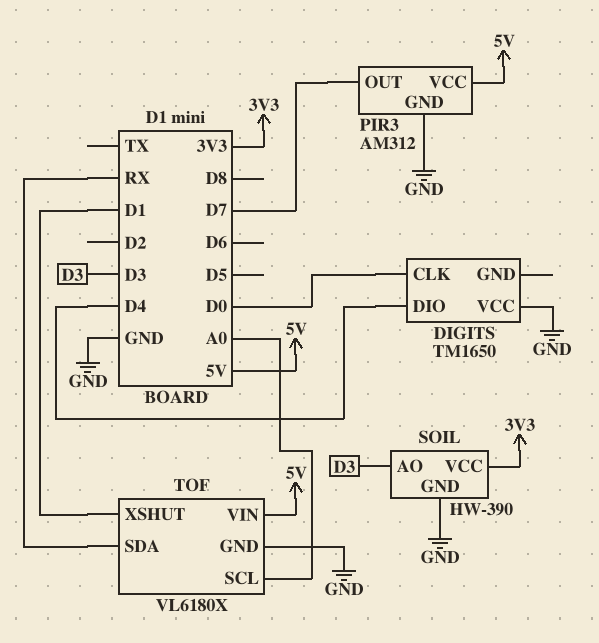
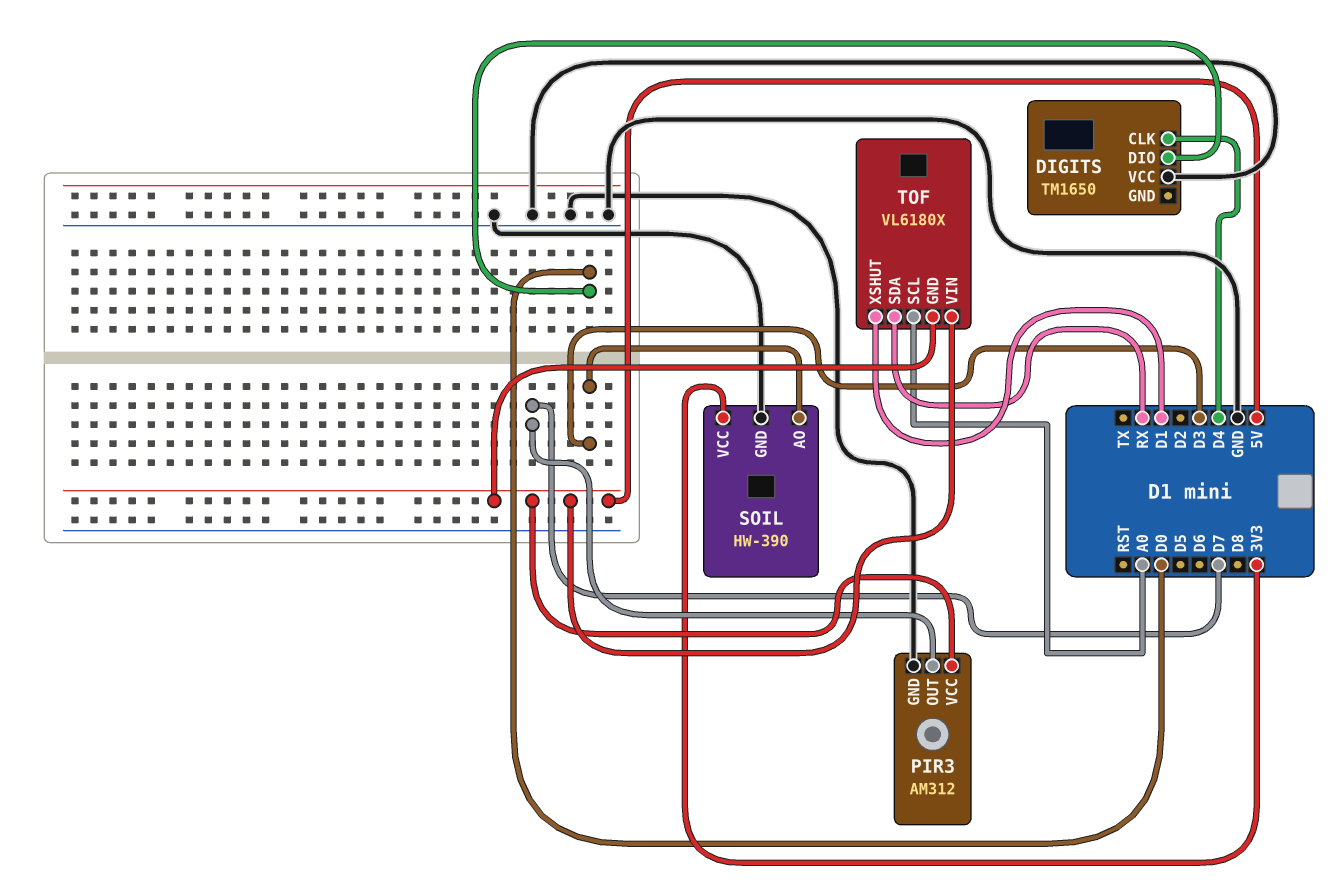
DIGITS pin CLK: D0 -> D4
DIGITS pin DIO: D4 -> D0
TOF pin GND: GND -> 5V

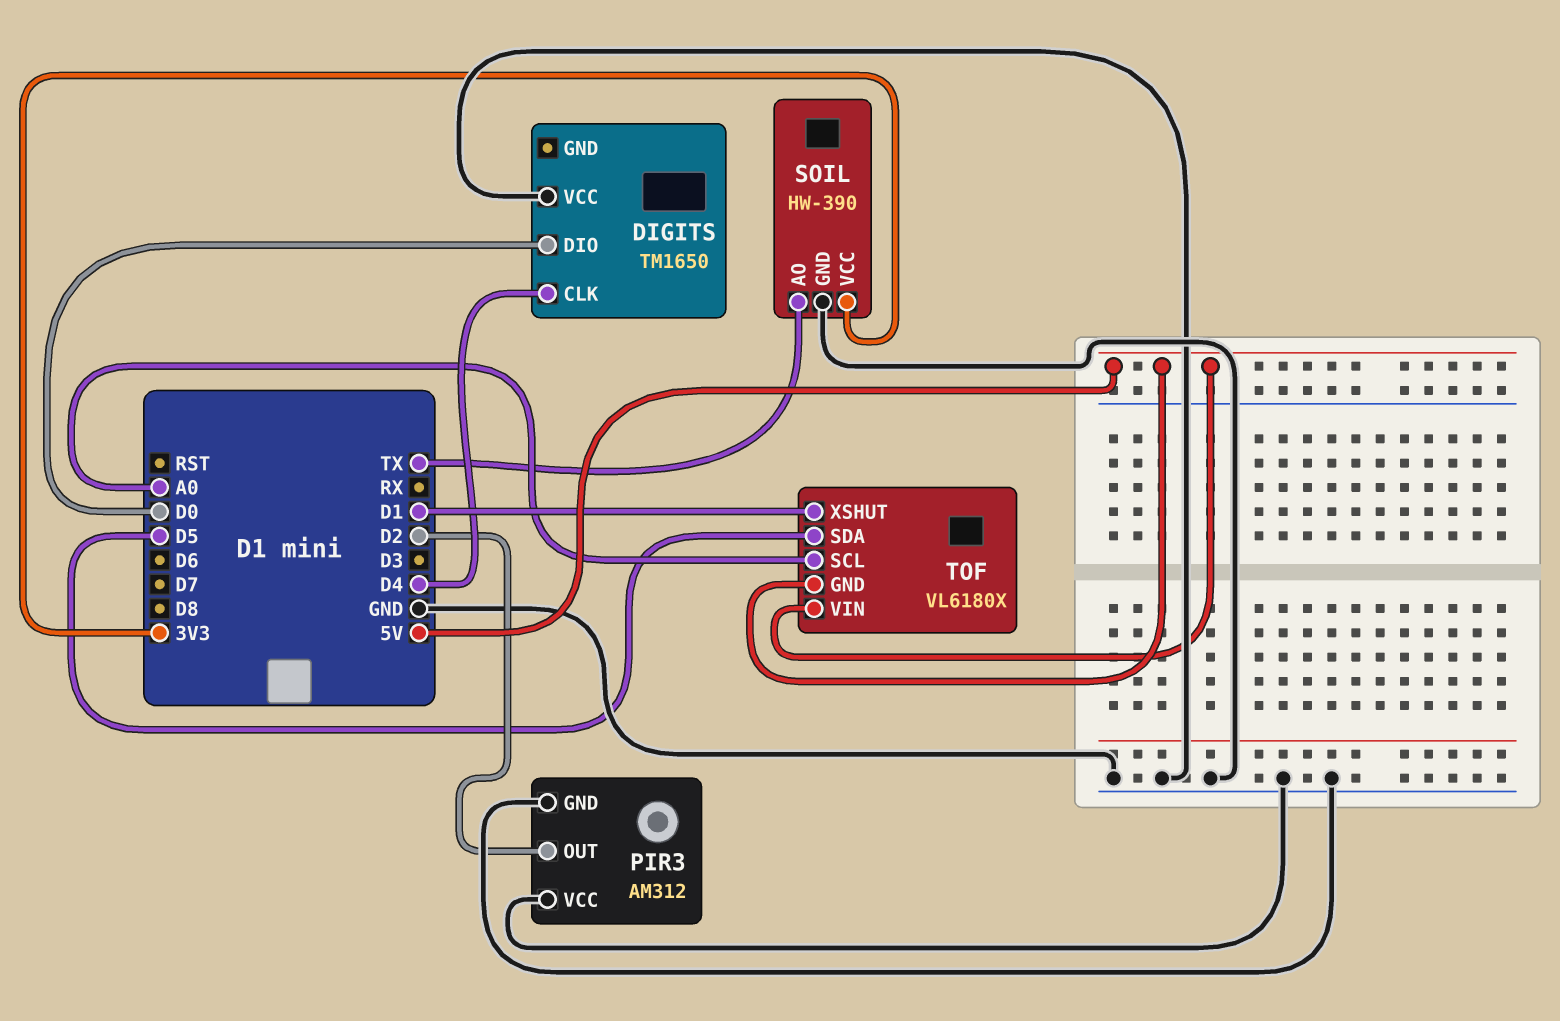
PIR3 pin OUT: D7 -> D2
PIR3 pin VCC: 5V -> GND
SOIL pin AO: D3 -> TX
TOF pin SDA: RX -> D5

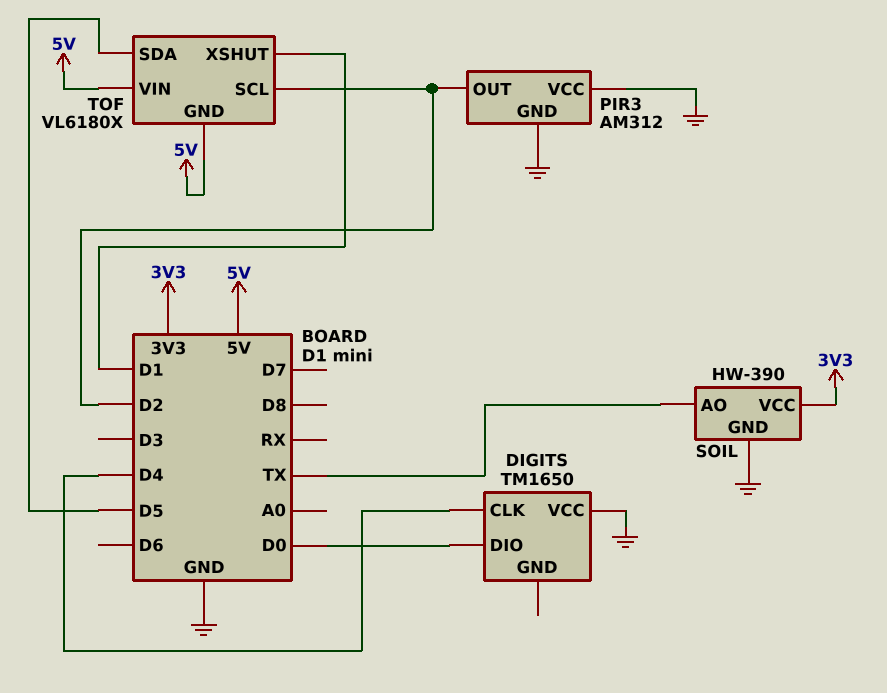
TOF pin SCL: A0 -> D2

